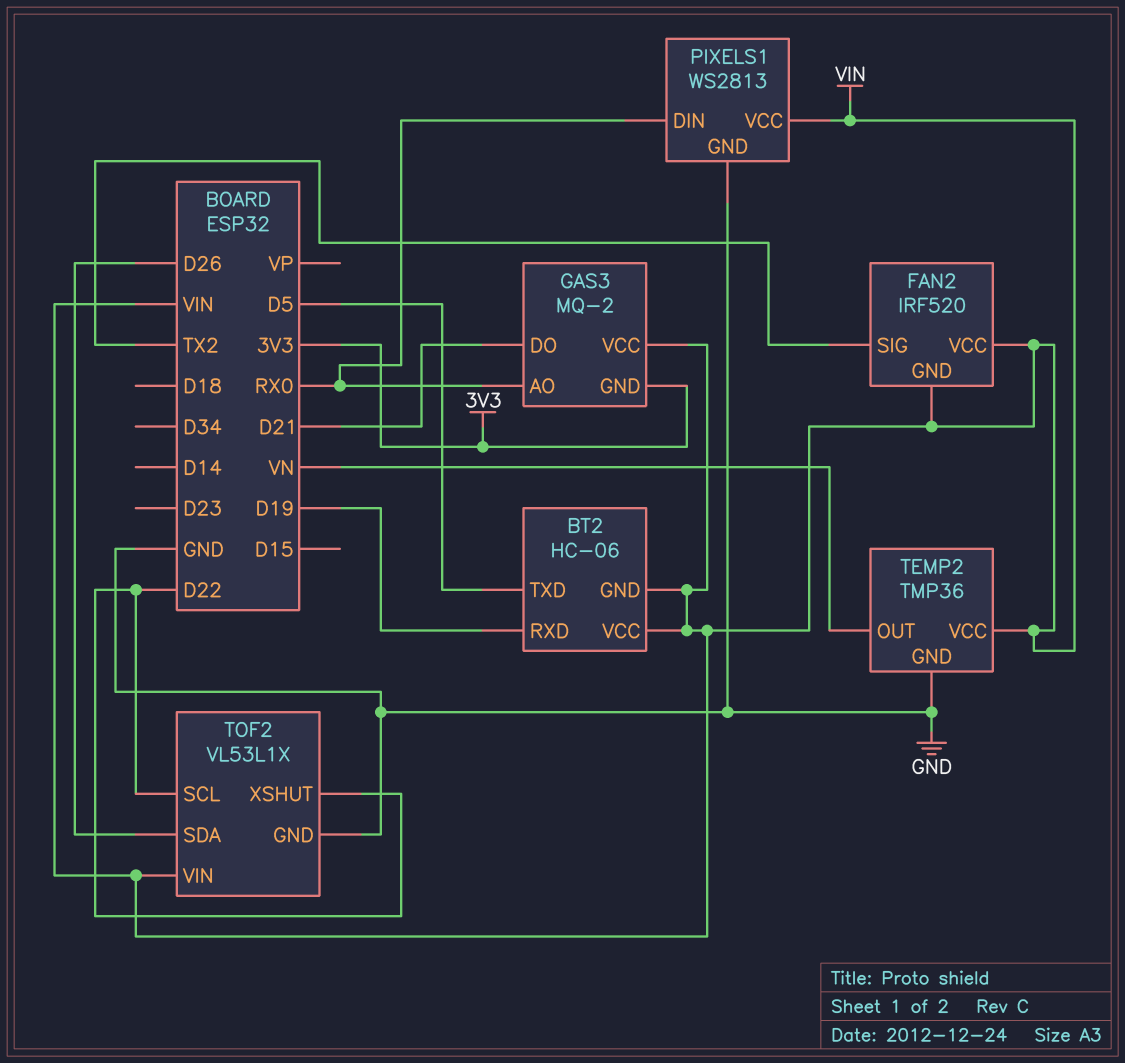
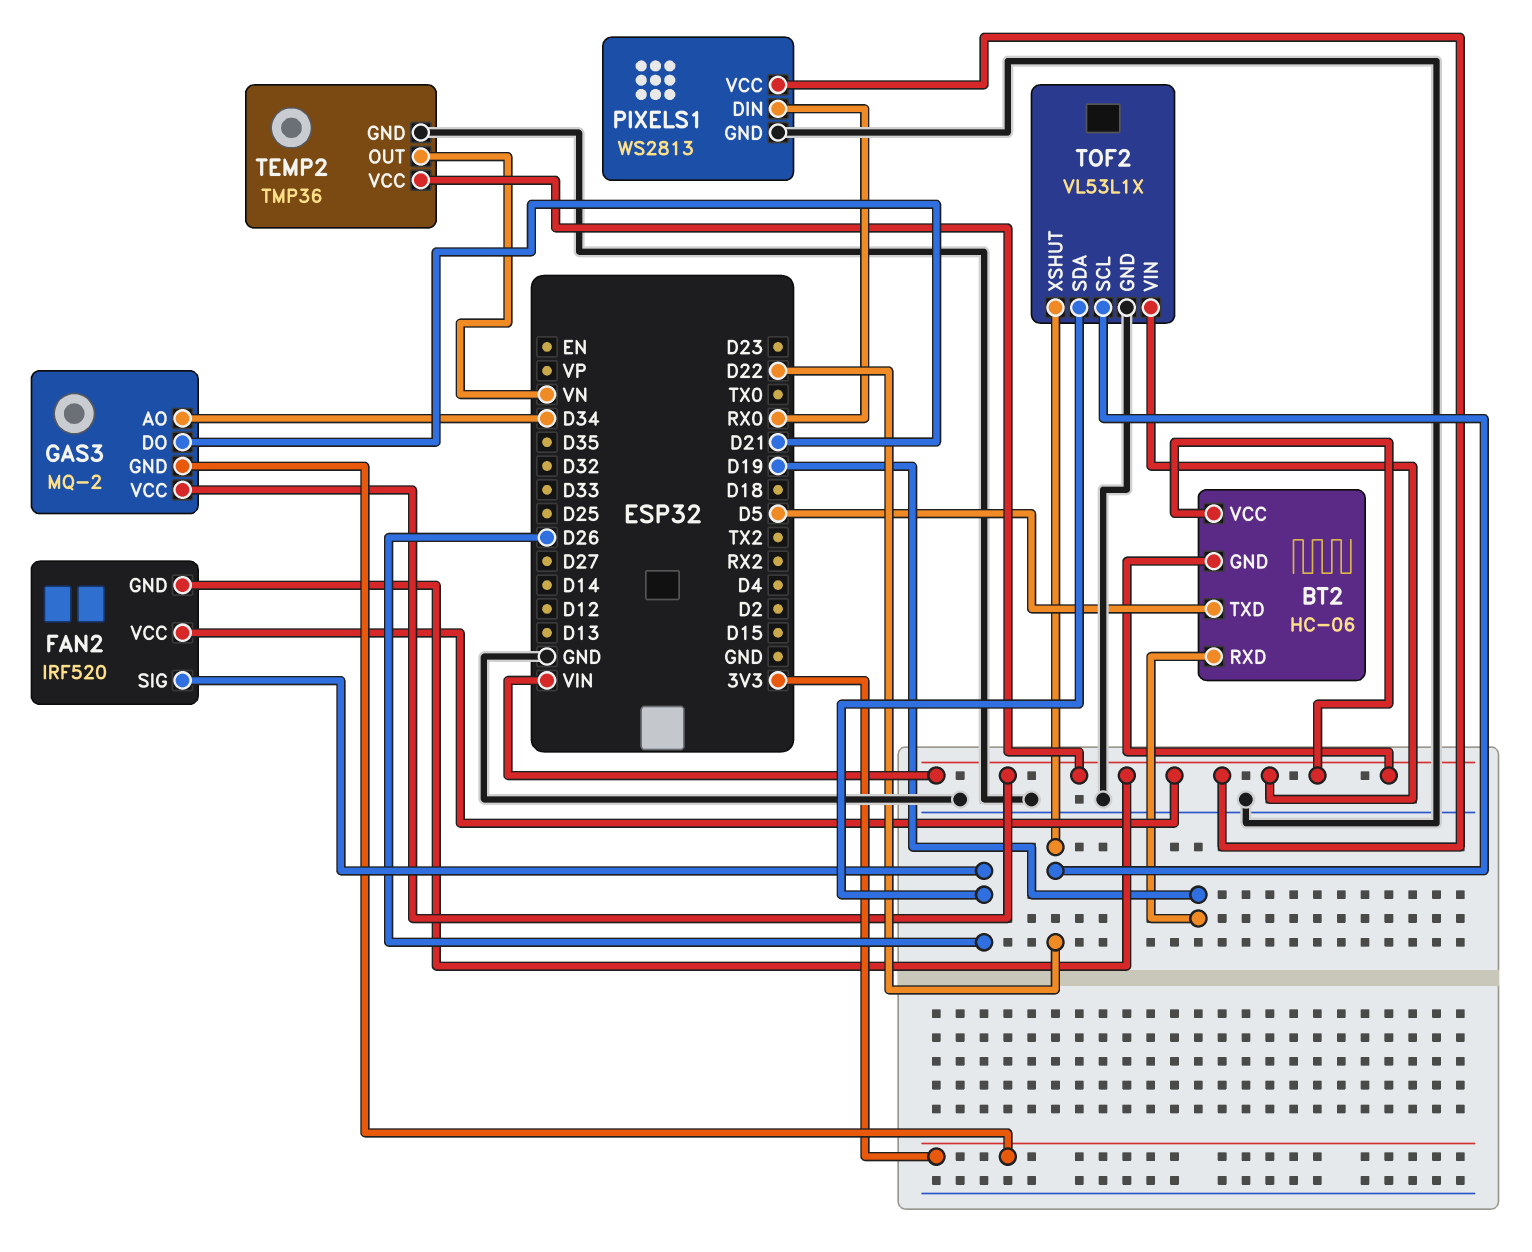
FAN2 pin SIG: TX2 -> D26
GAS3 pin AO: RX0 -> D34

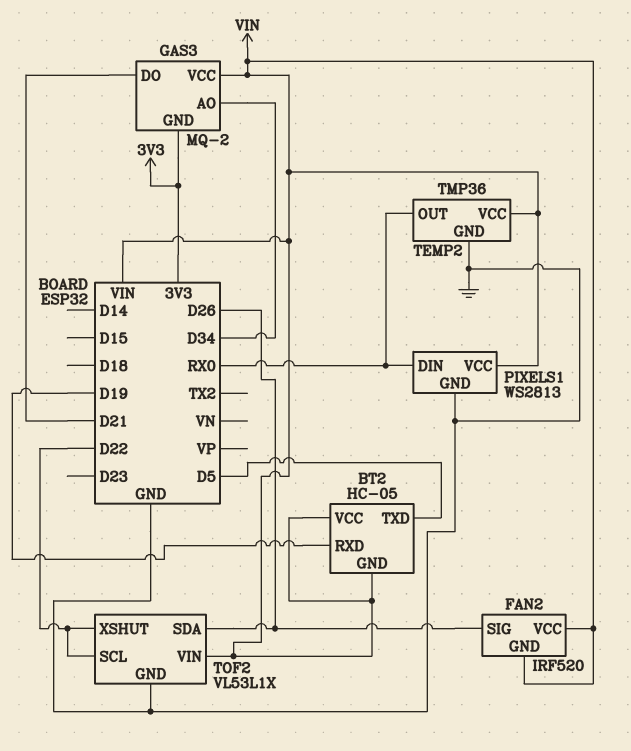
BT2: HC-06 -> HC-05
TEMP2 pin OUT: VN -> RX0

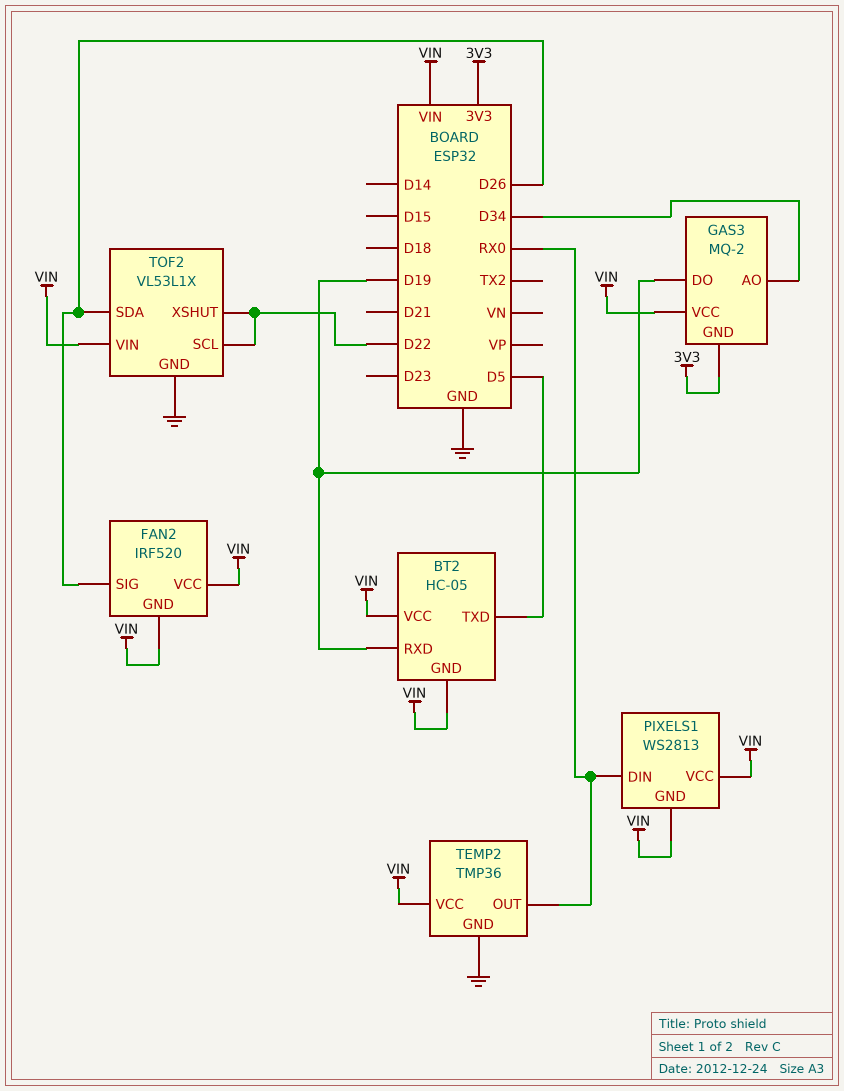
GAS3 pin DO: D21 -> D19
PIXELS1 pin GND: GND -> VIN

